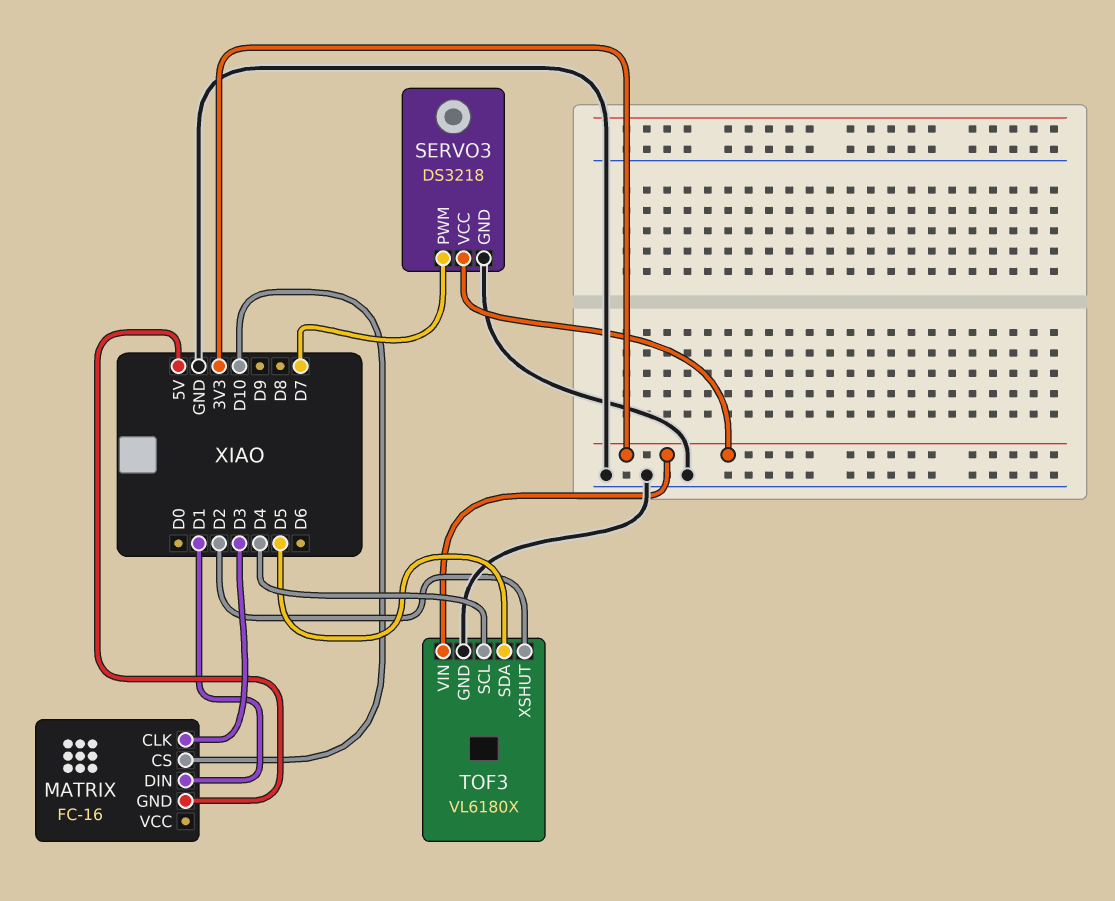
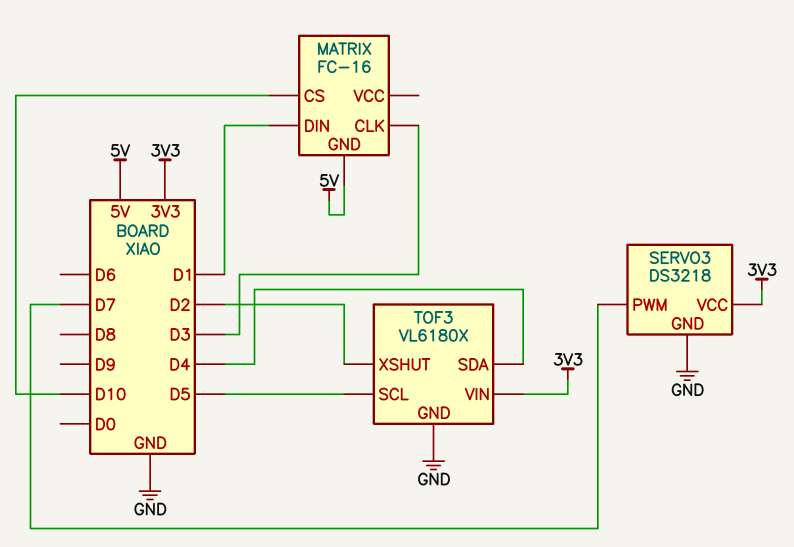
TOF3 pin SCL: D4 -> D5
TOF3 pin SDA: D5 -> D4

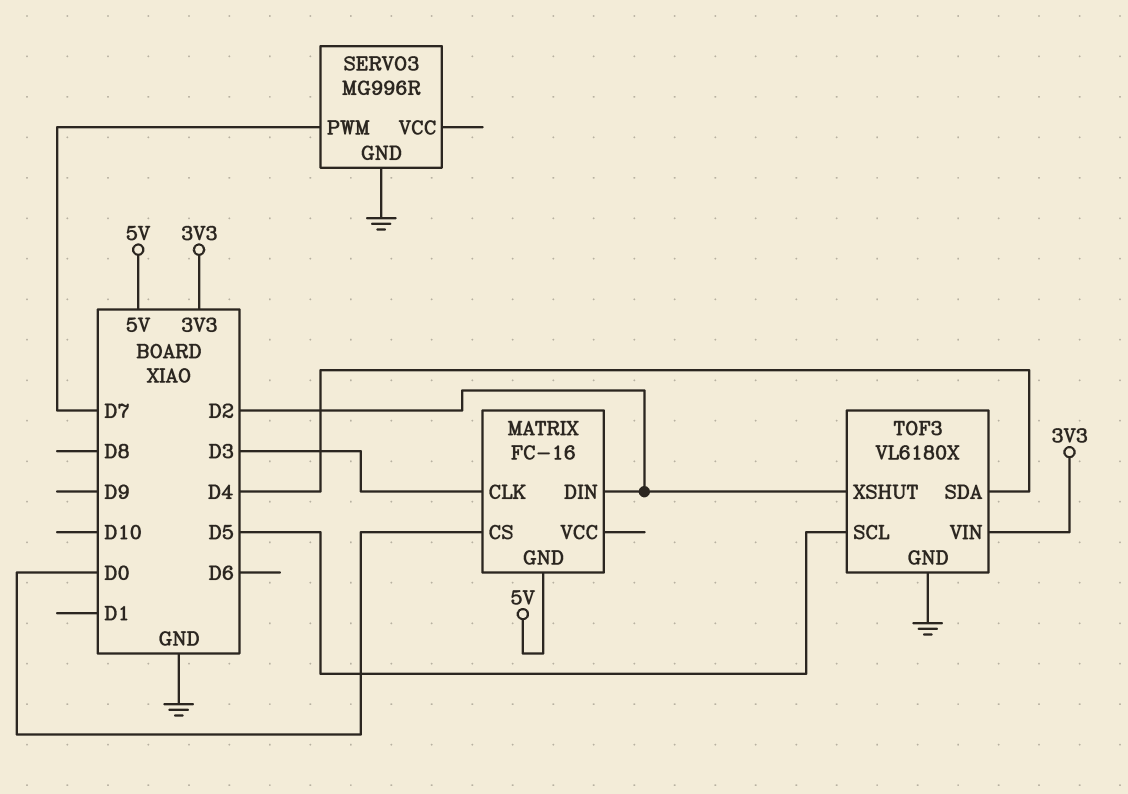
MATRIX pin CS: D10 -> D0
MATRIX pin DIN: D1 -> D2
SERVO3: DS3218 -> MG996R
SERVO3 pin VCC: 3V3 -> none

